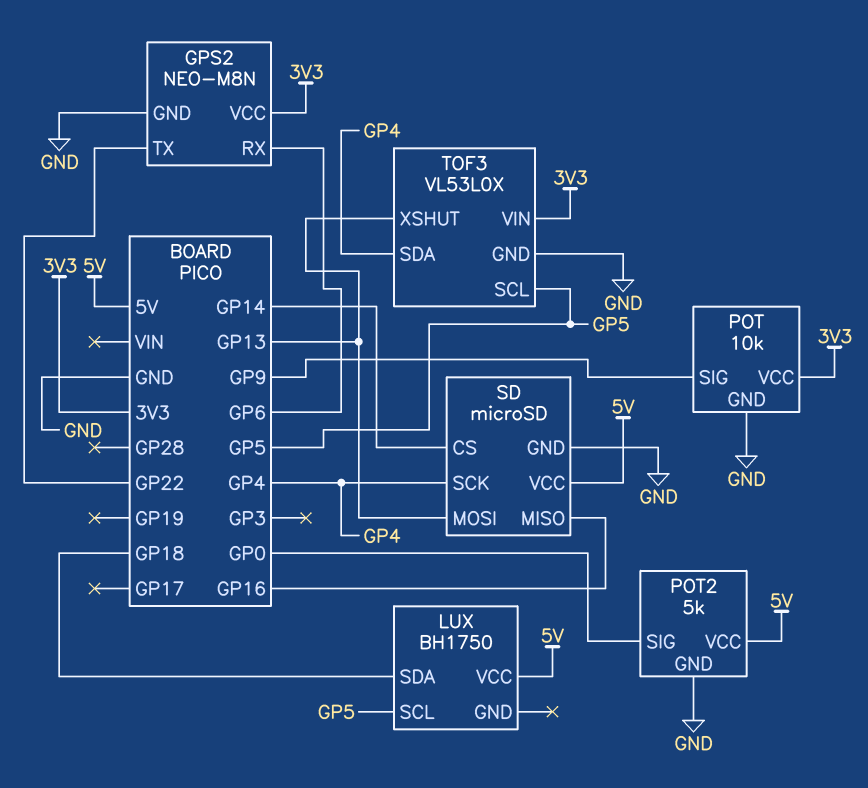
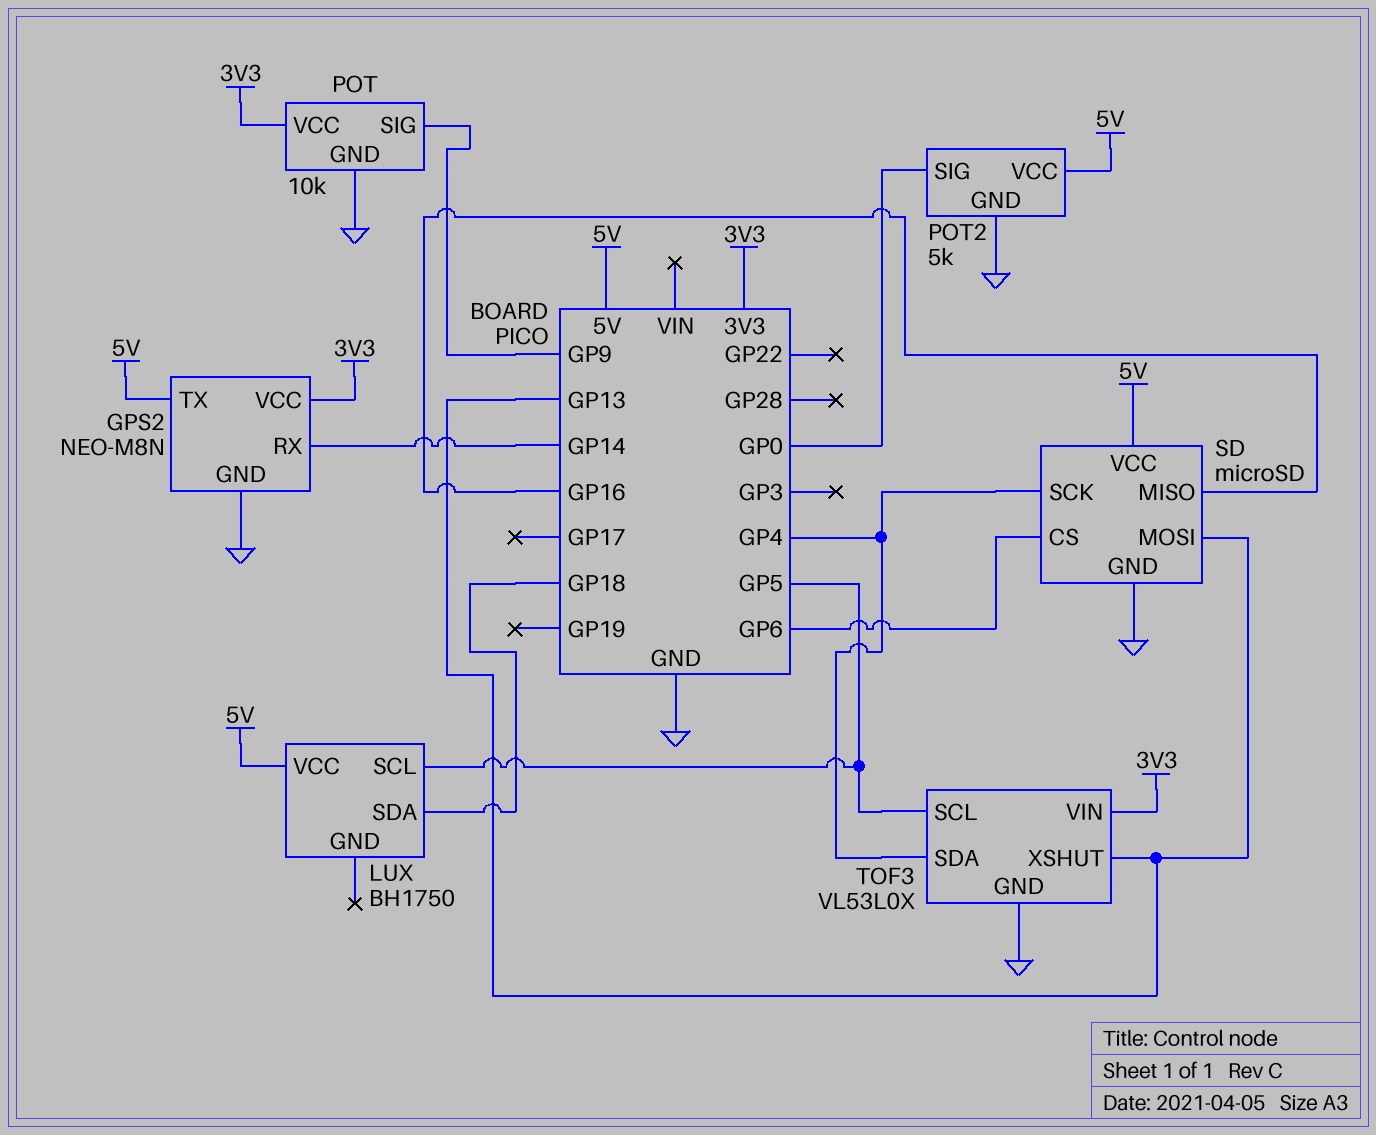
GPS2 pin RX: GP6 -> GP14
GPS2 pin TX: GP22 -> 5V
SD pin CS: GP14 -> GP6

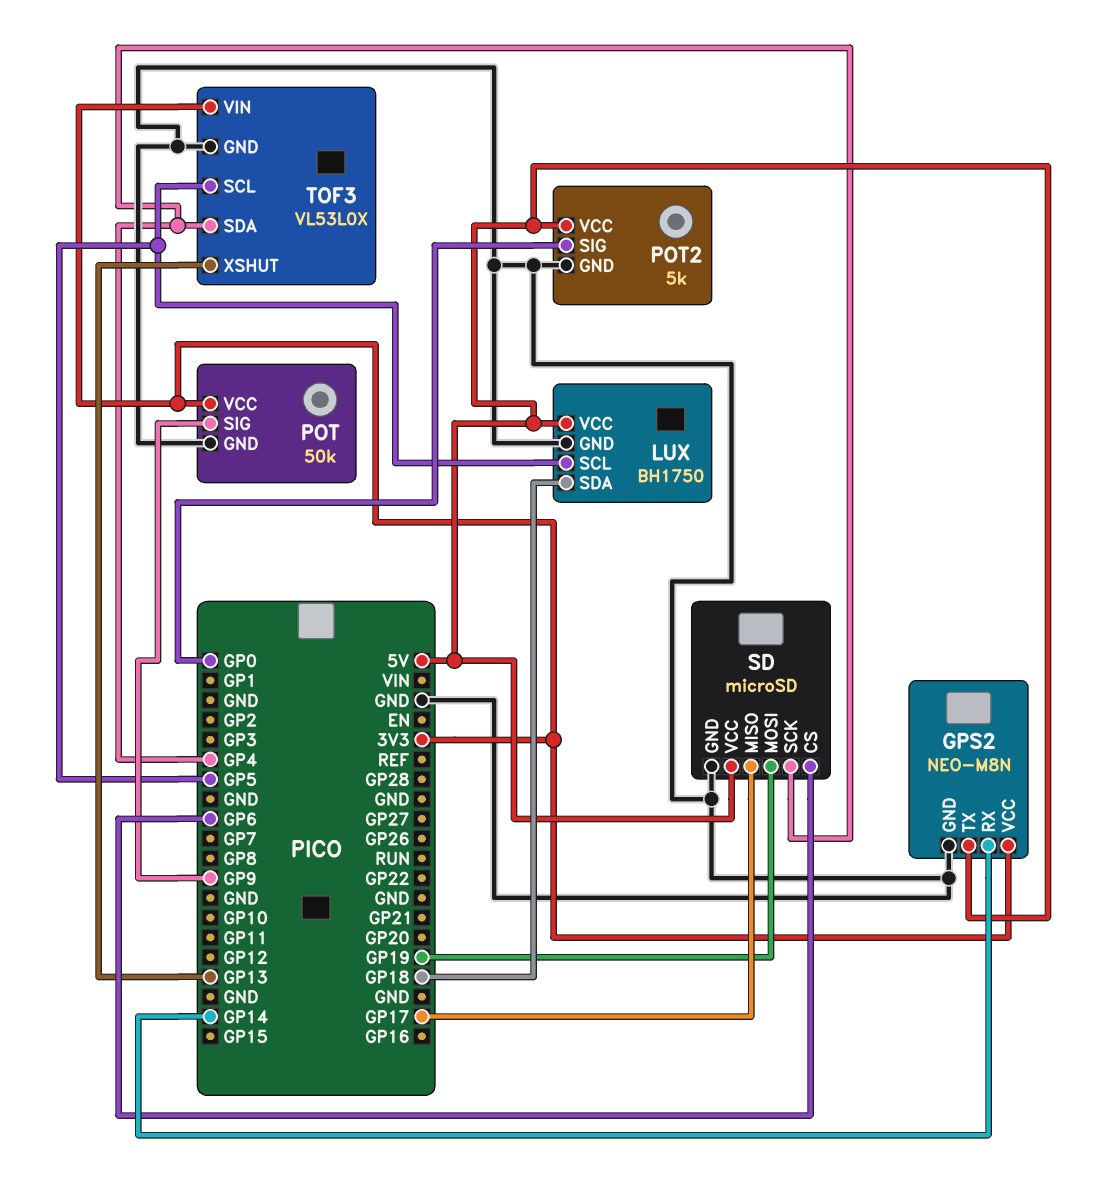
LUX pin GND: none -> GND
POT: 10k -> 50k
SD pin MISO: GP16 -> GP17
SD pin MOSI: GP13 -> GP19

